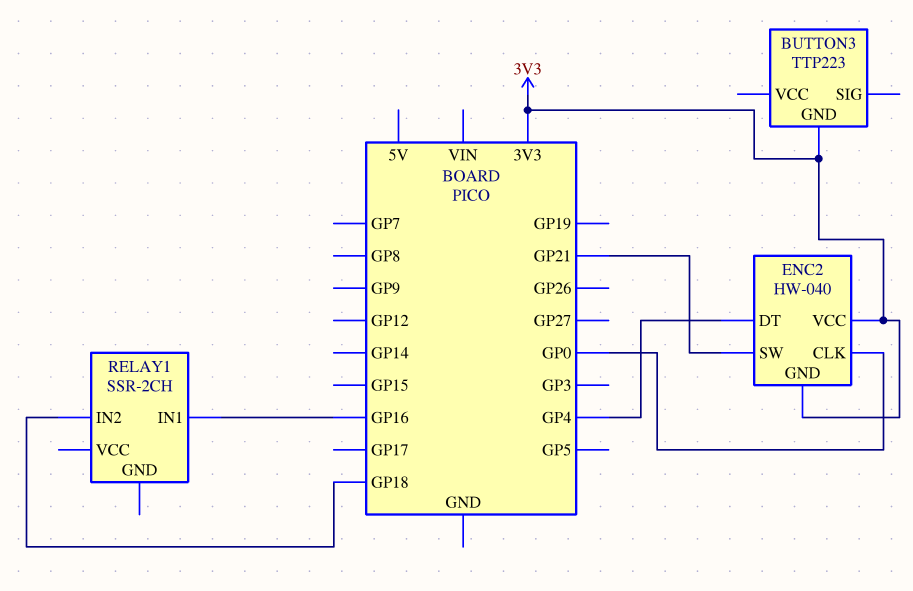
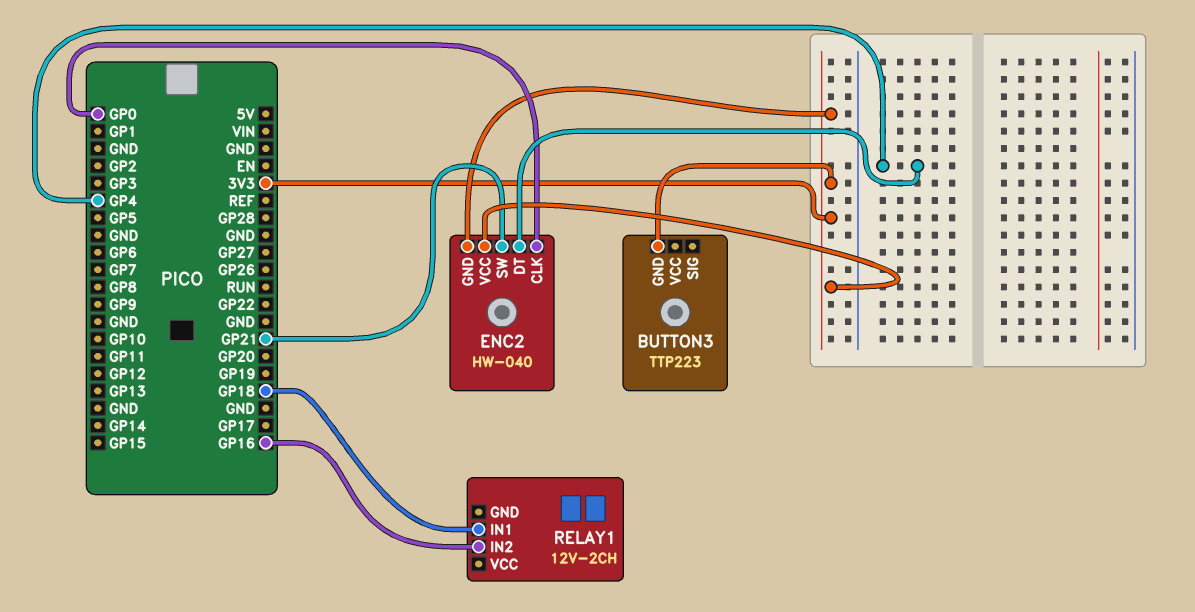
RELAY1: SSR-2CH -> 12V-2CH
RELAY1 pin IN1: GP16 -> GP18
RELAY1 pin IN2: GP18 -> GP16

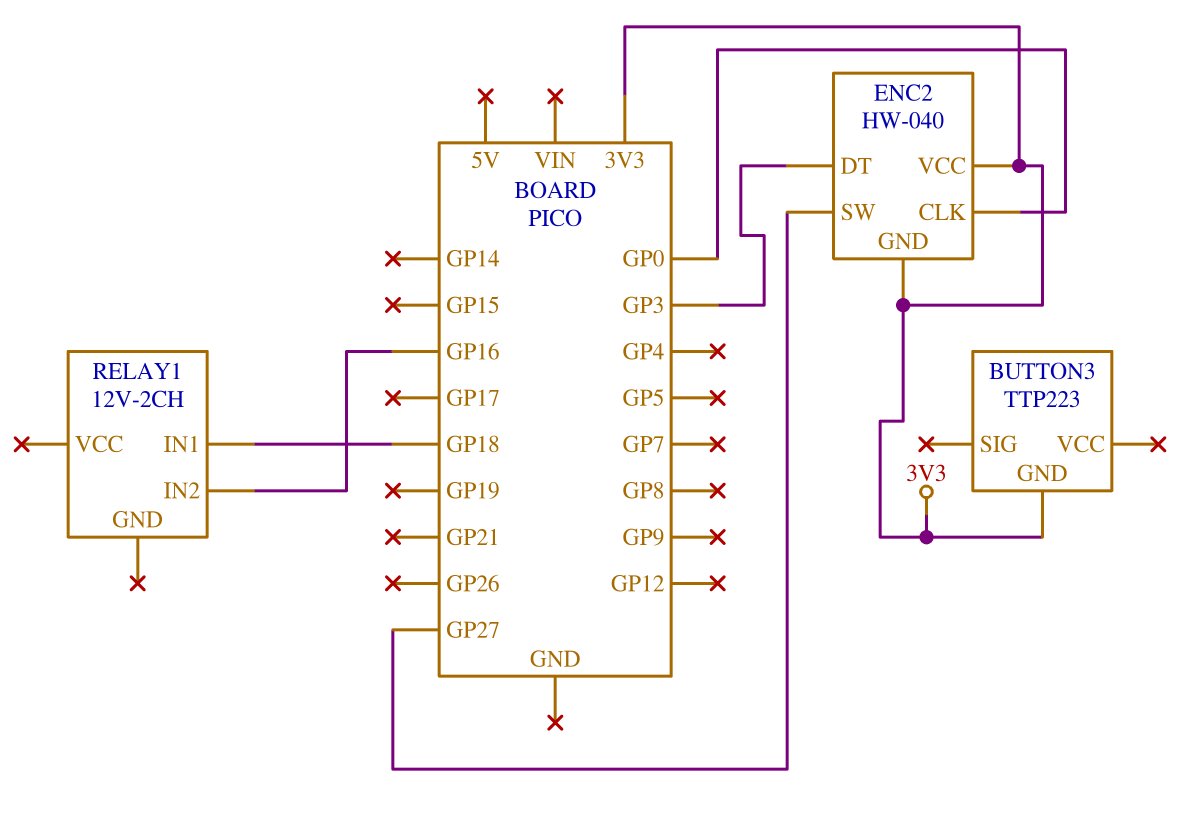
ENC2 pin DT: GP4 -> GP3
ENC2 pin SW: GP21 -> GP27

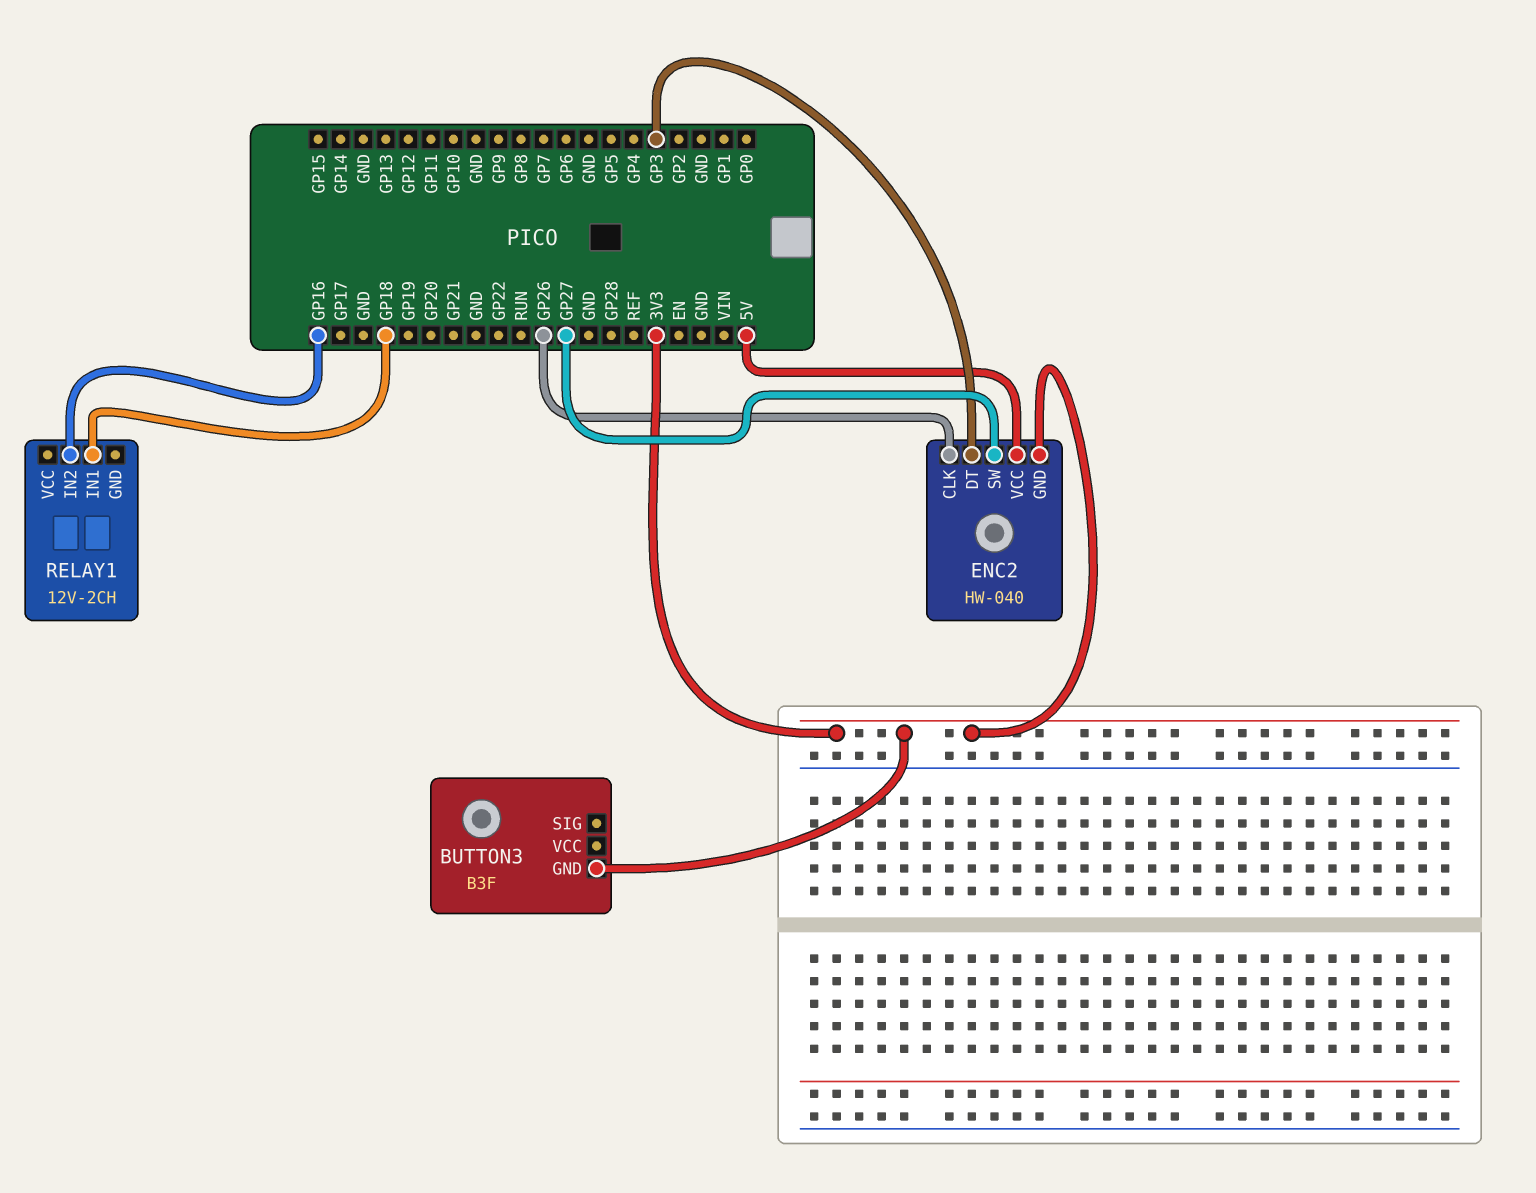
BUTTON3: TTP223 -> B3F
ENC2 pin CLK: GP0 -> GP26
ENC2 pin VCC: 3V3 -> 5V

